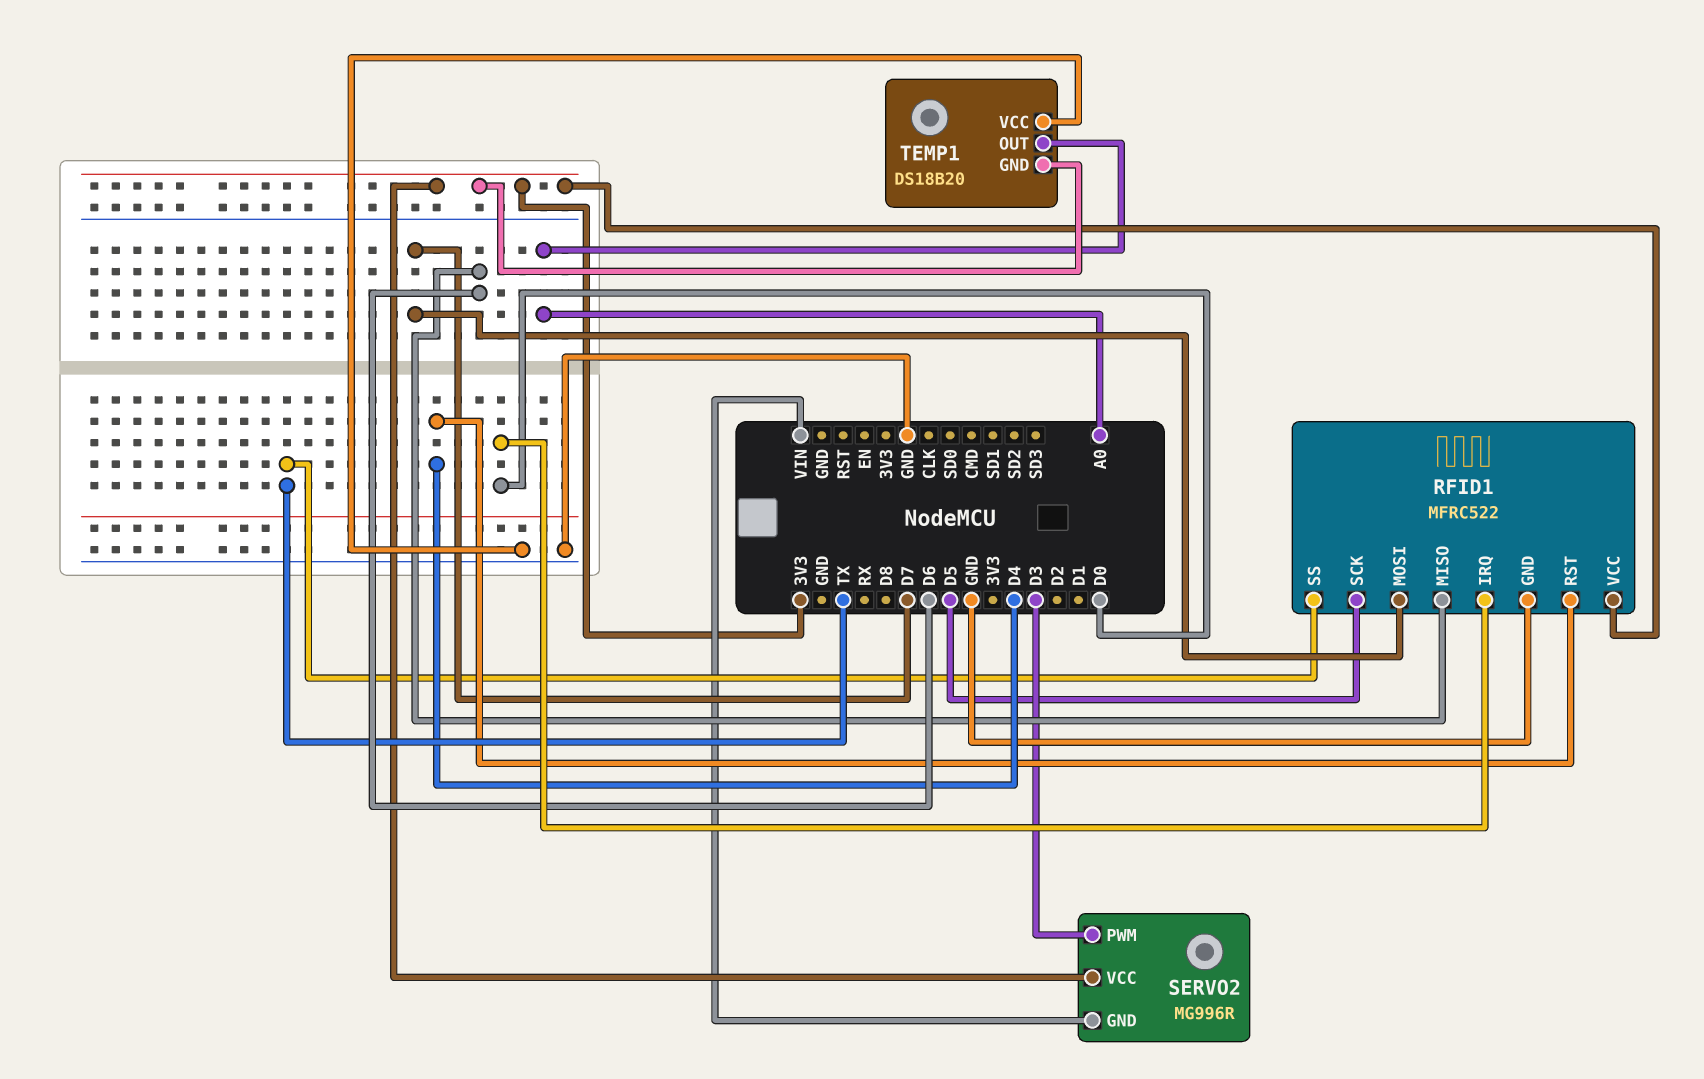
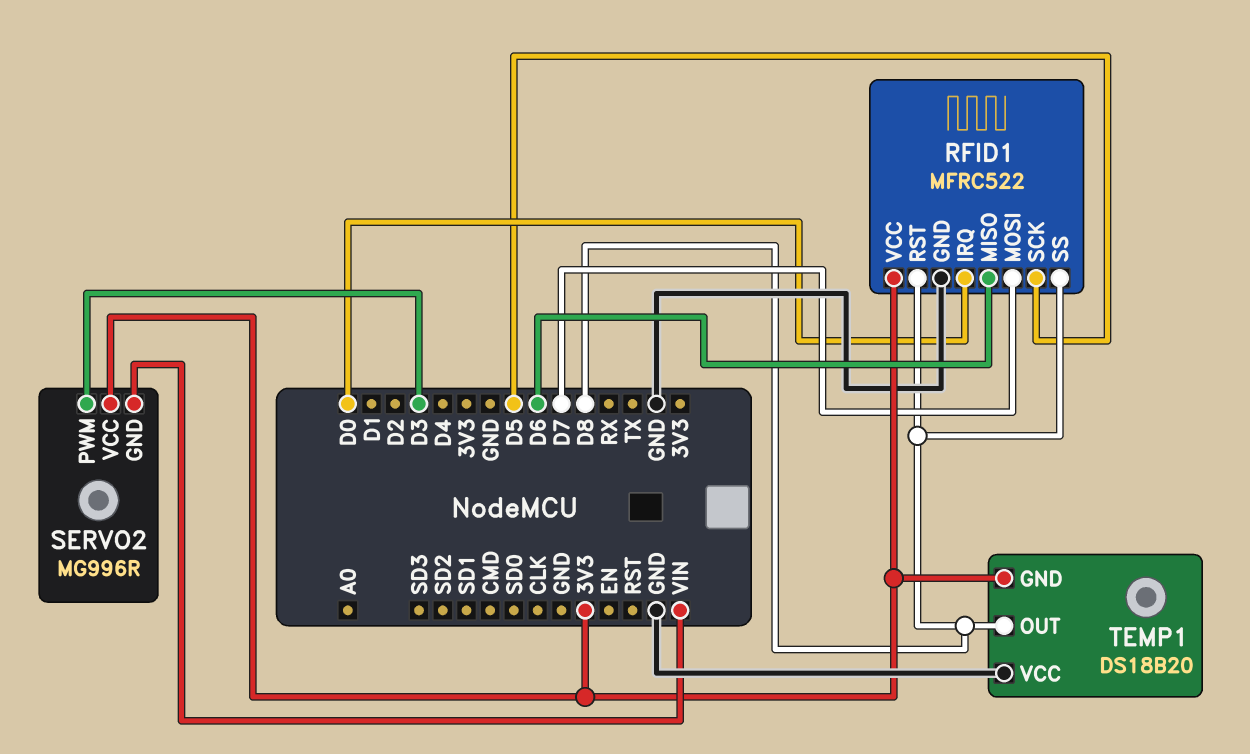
RFID1 pin RST: D4 -> D8
RFID1 pin SS: TX -> D8
TEMP1 pin OUT: A0 -> D8

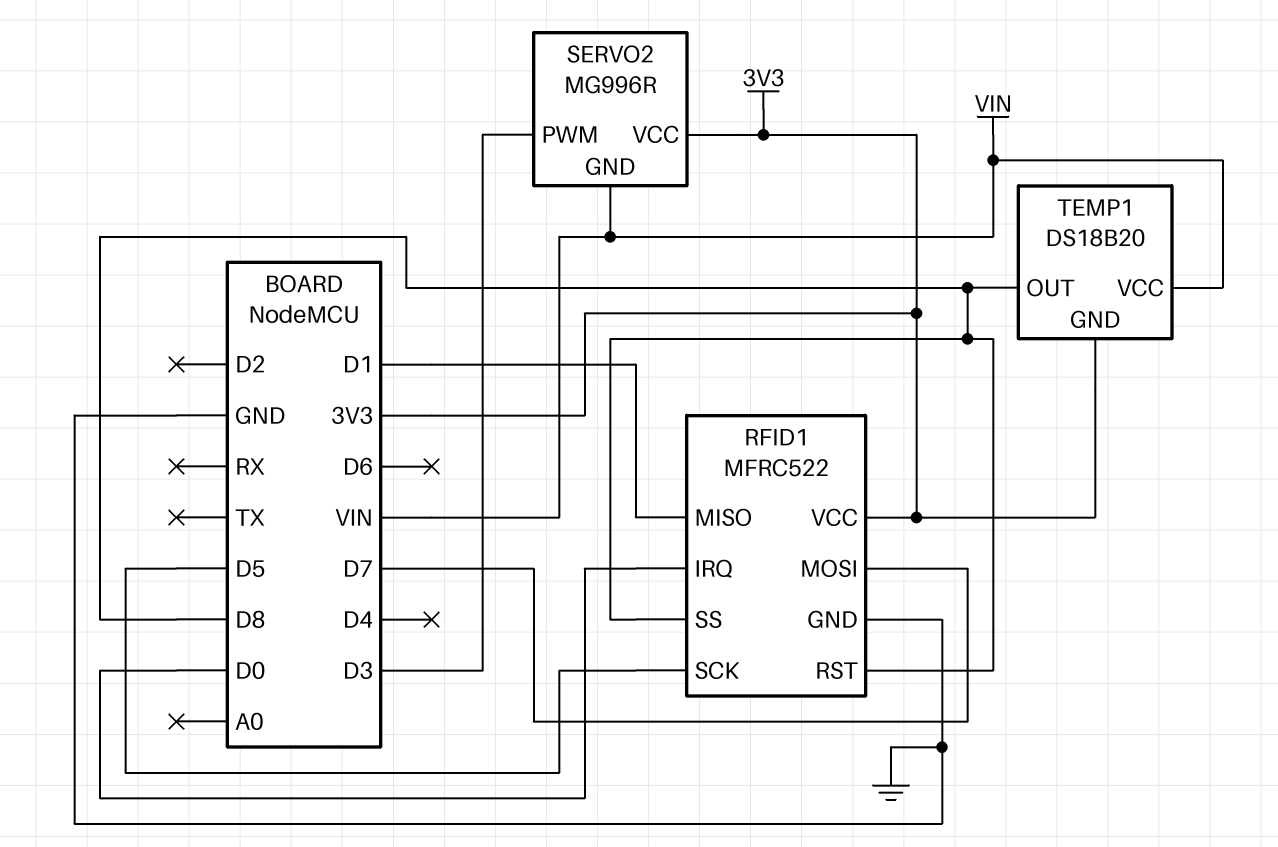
RFID1 pin MISO: D6 -> D1
TEMP1 pin VCC: GND -> VIN

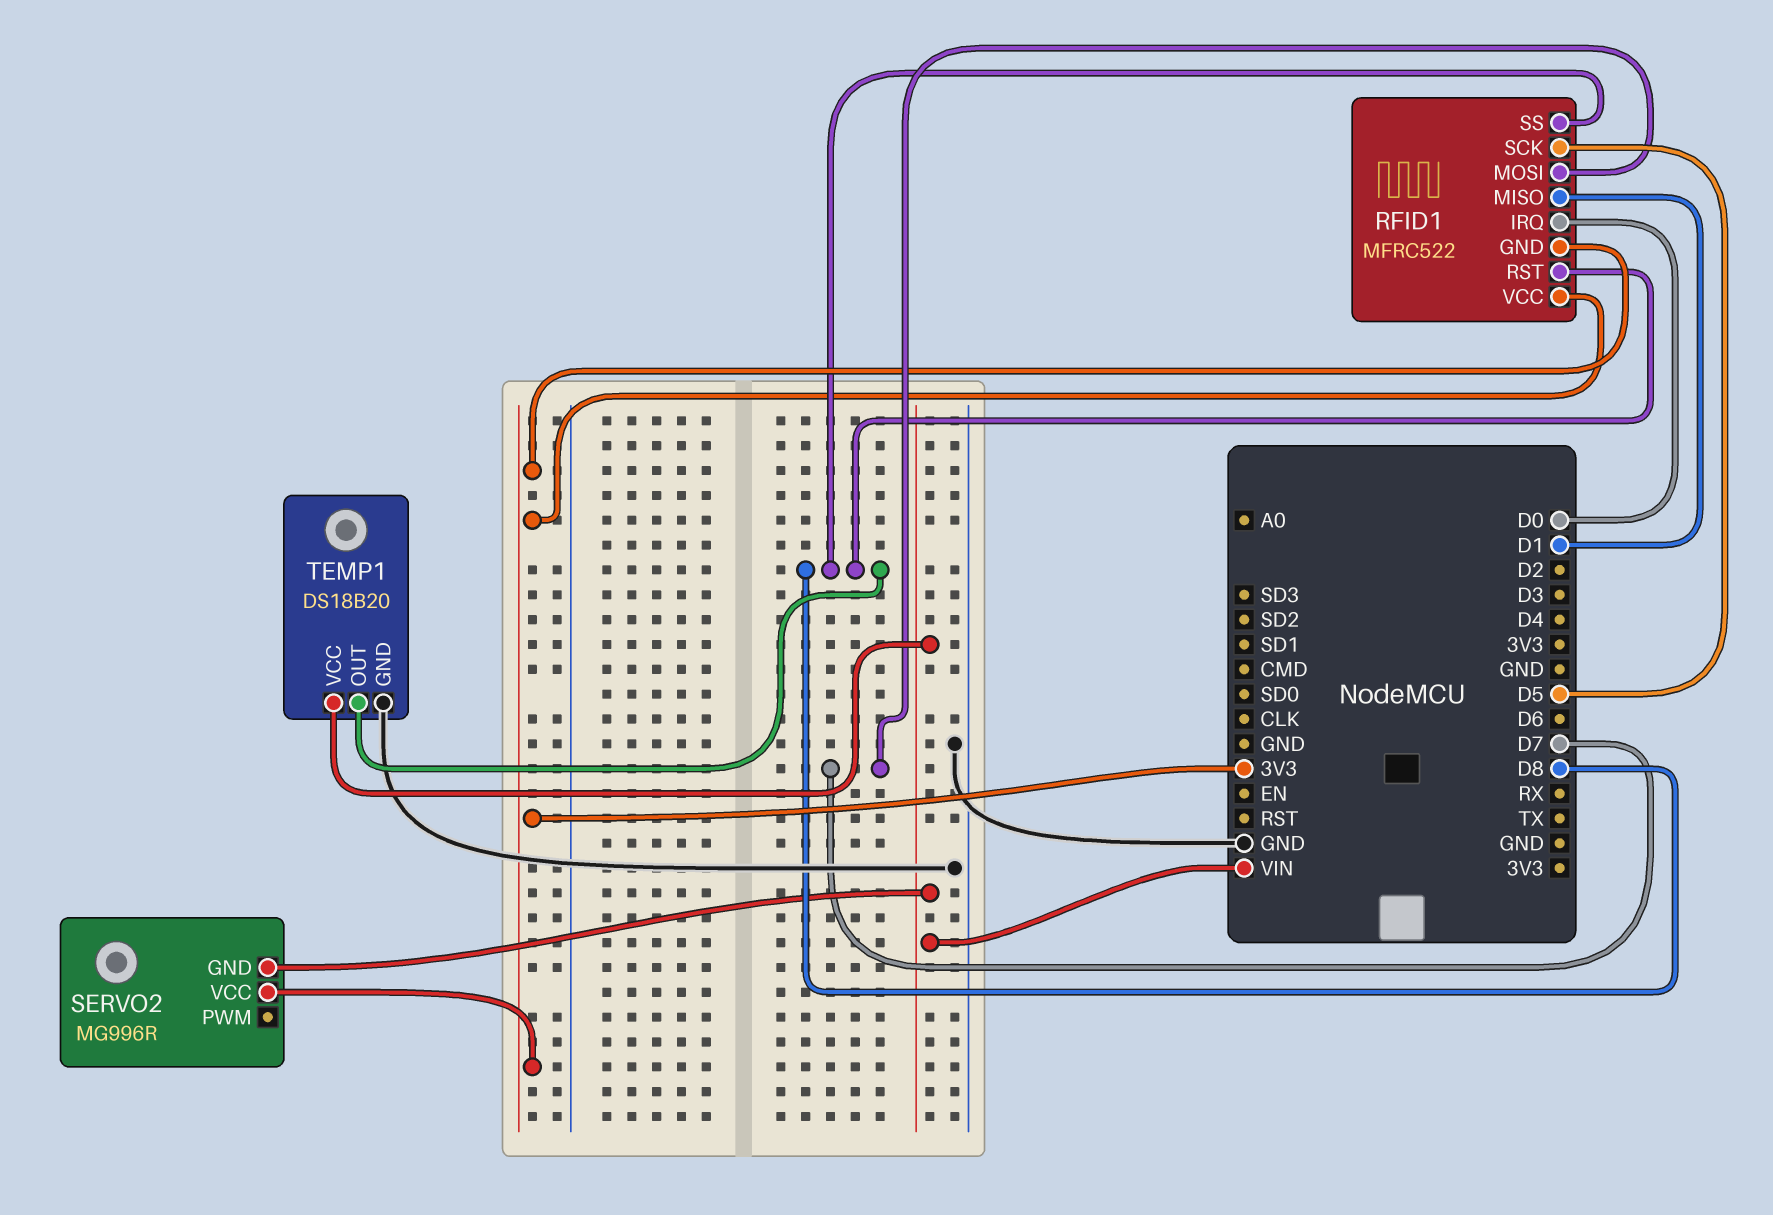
RFID1 pin GND: GND -> 3V3
SERVO2 pin PWM: D3 -> none
TEMP1 pin GND: 3V3 -> GND

